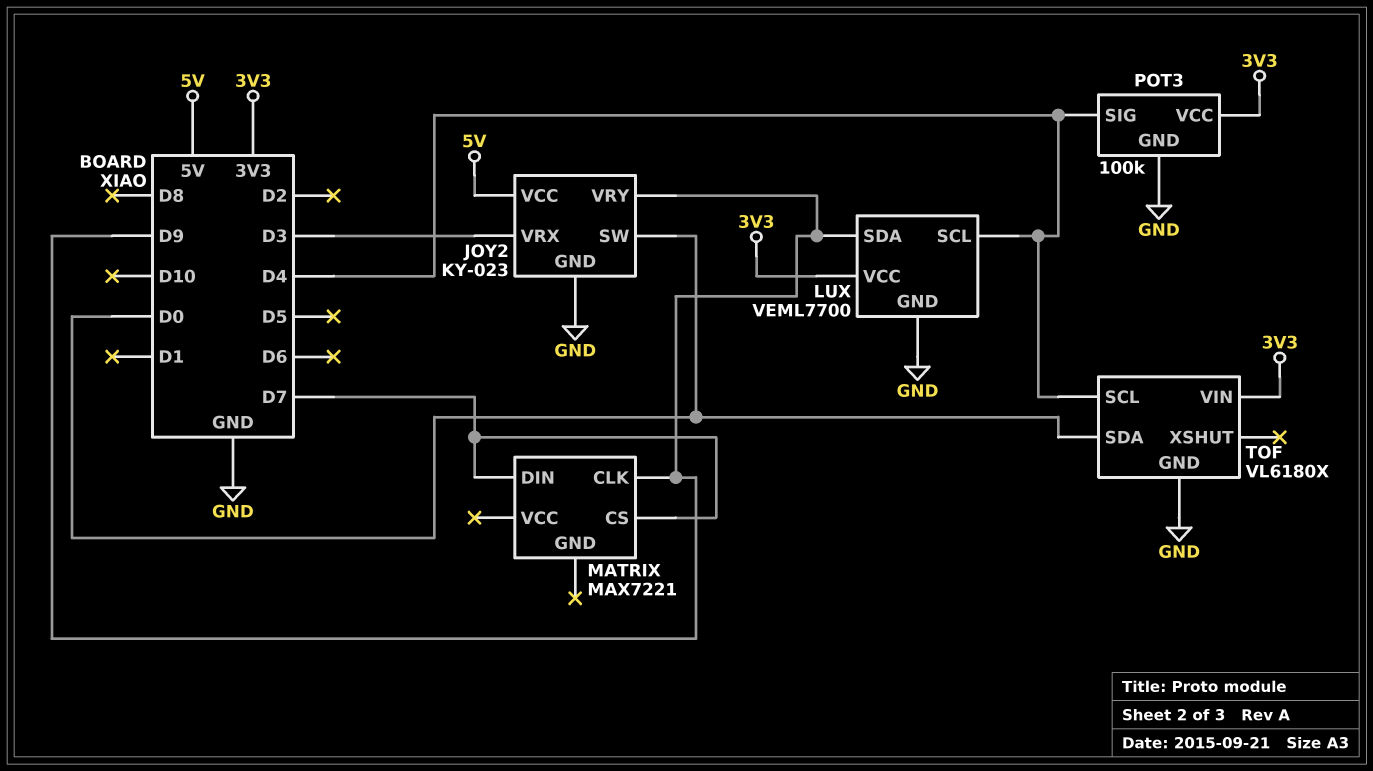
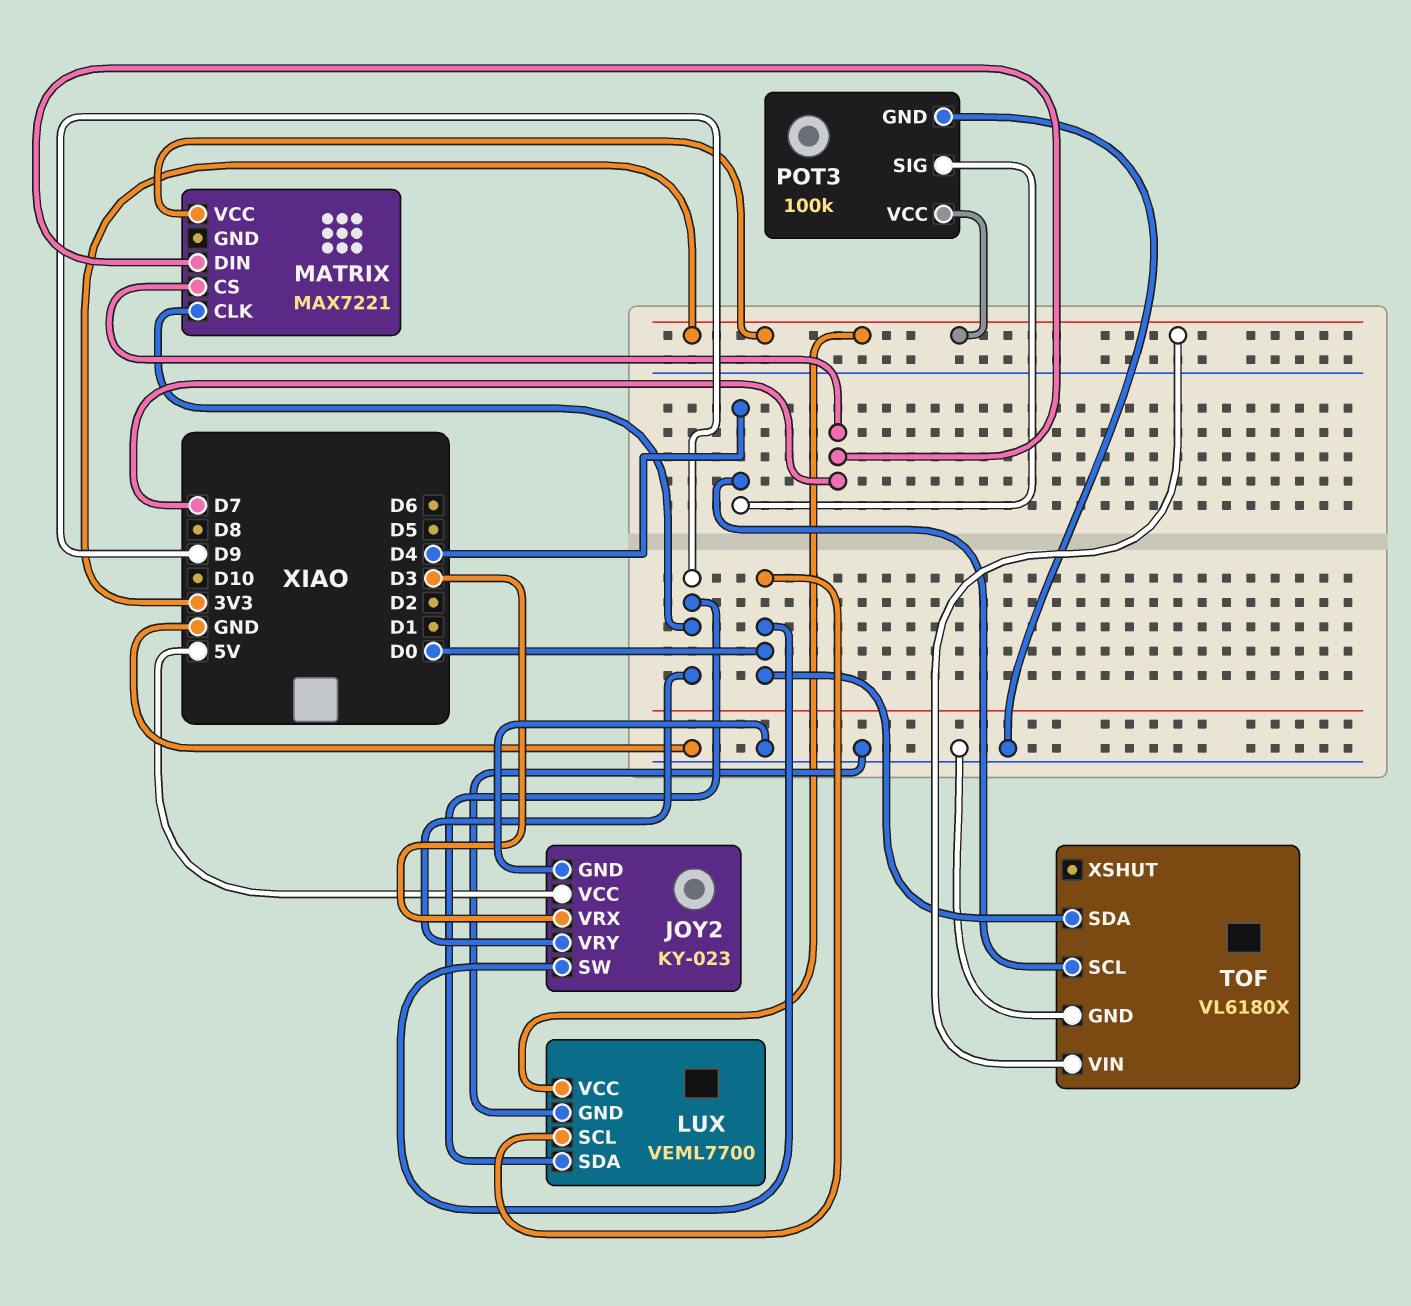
LUX pin SCL: D4 -> D0
MATRIX pin VCC: none -> 3V3

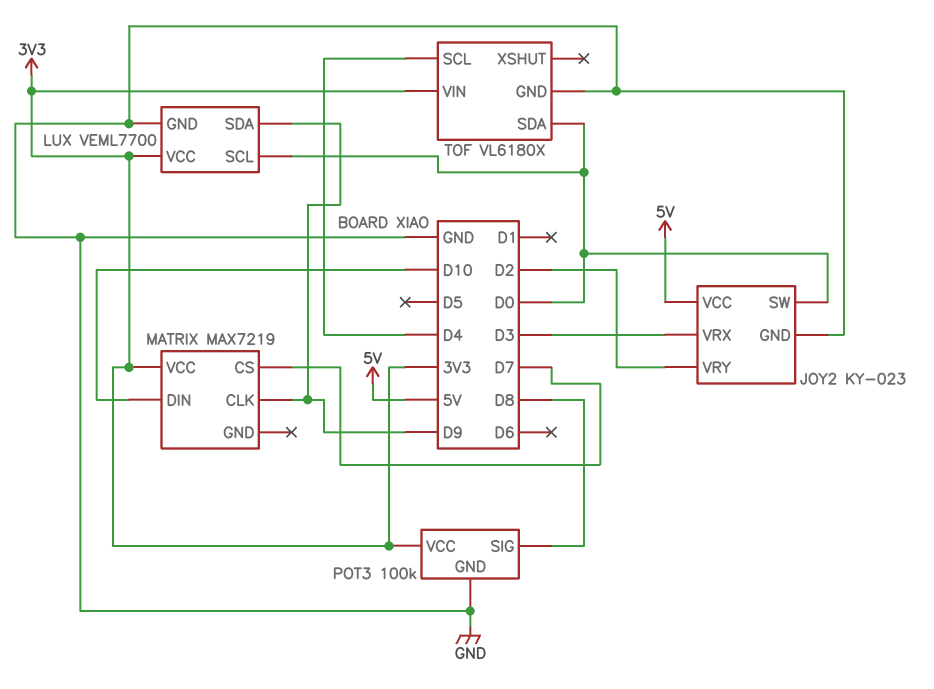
JOY2 pin VRY: D9 -> D2
MATRIX: MAX7221 -> MAX7219
MATRIX pin DIN: D7 -> D10
POT3 pin SIG: D4 -> D8

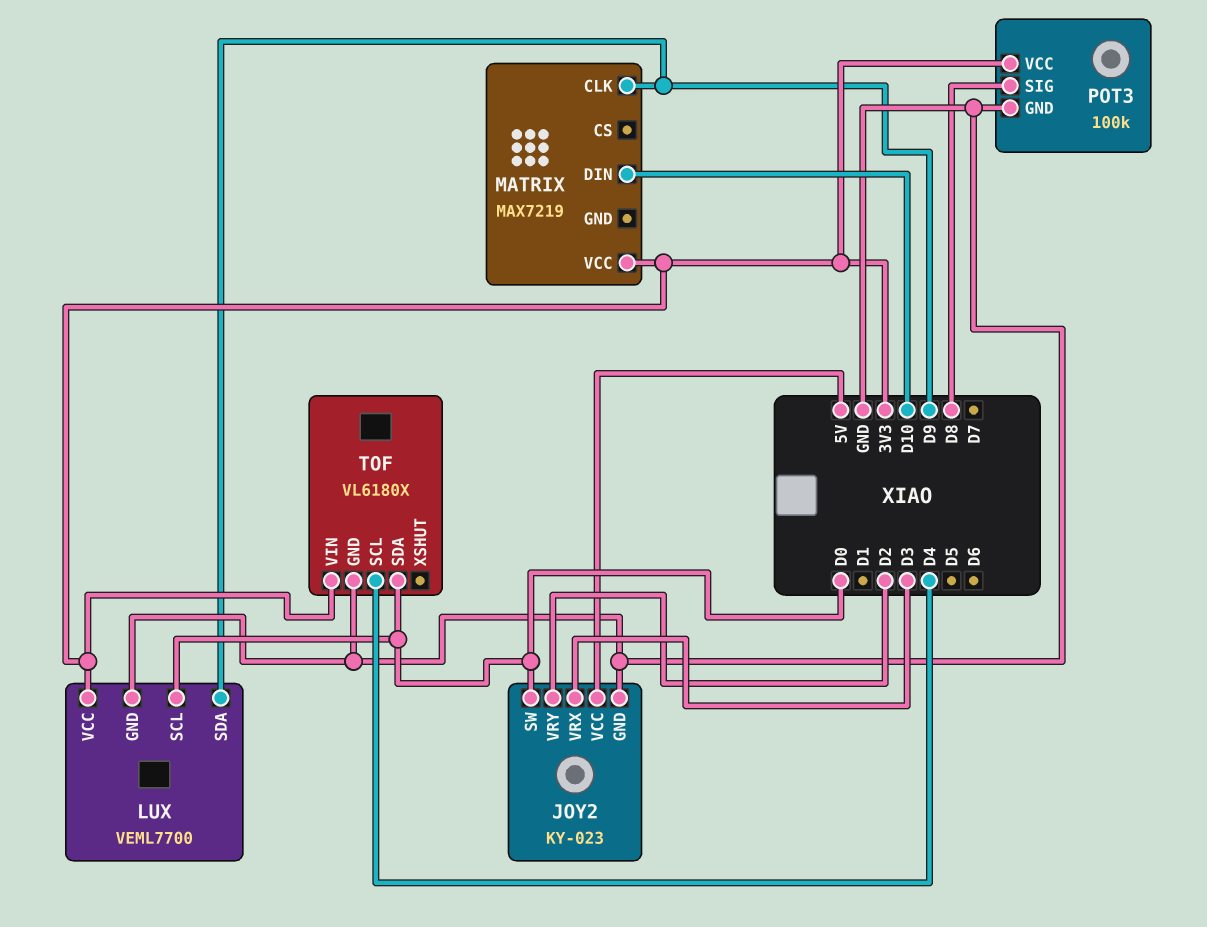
MATRIX pin CS: D7 -> none

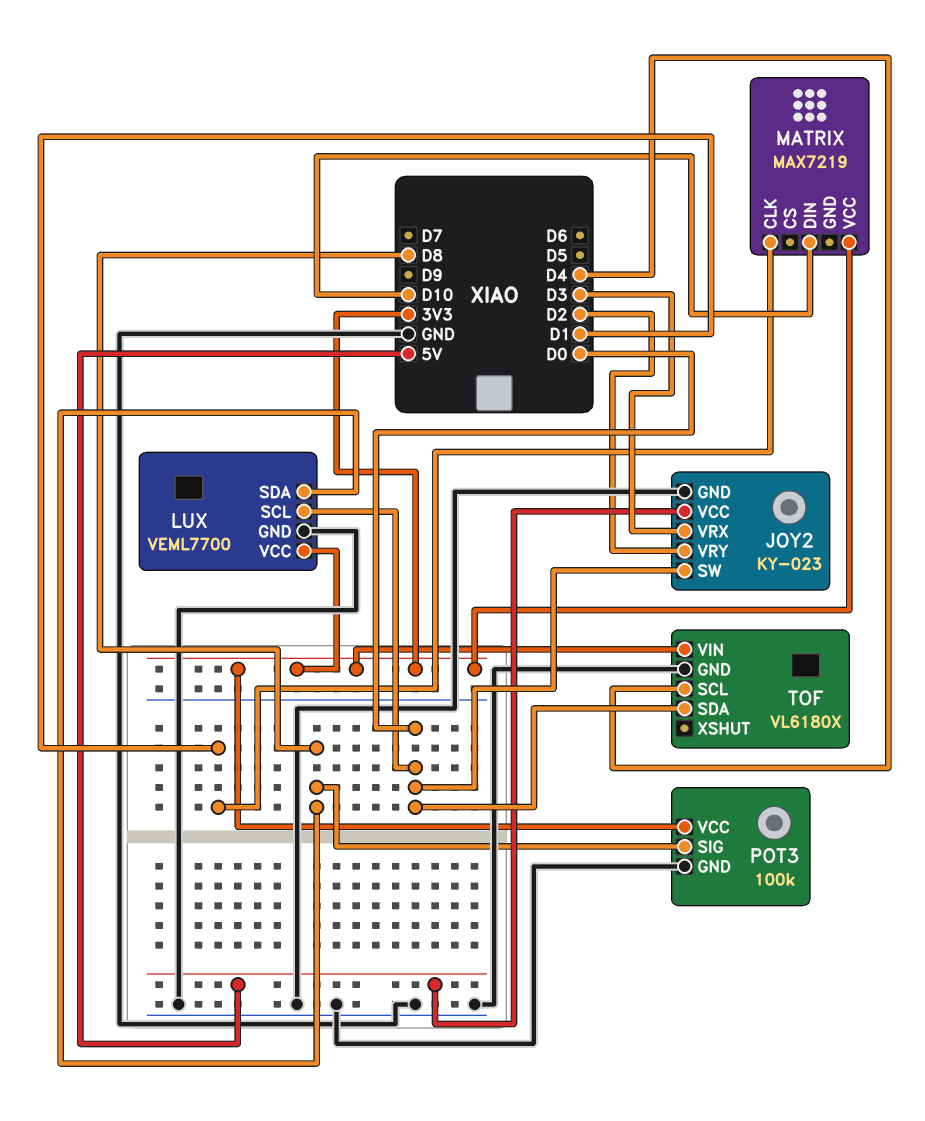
LUX pin SDA: D9 -> D8
MATRIX pin CLK: D9 -> D1

